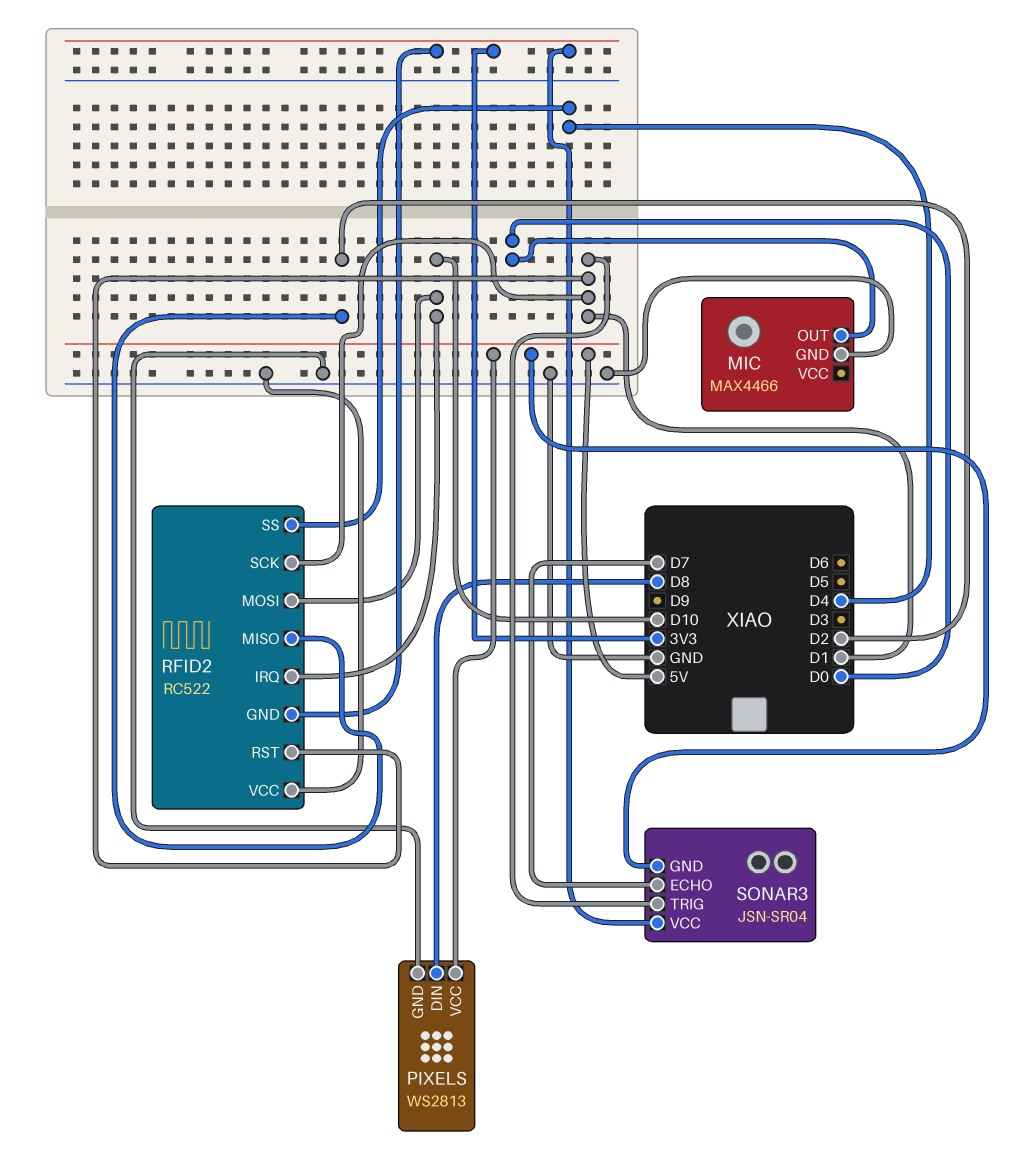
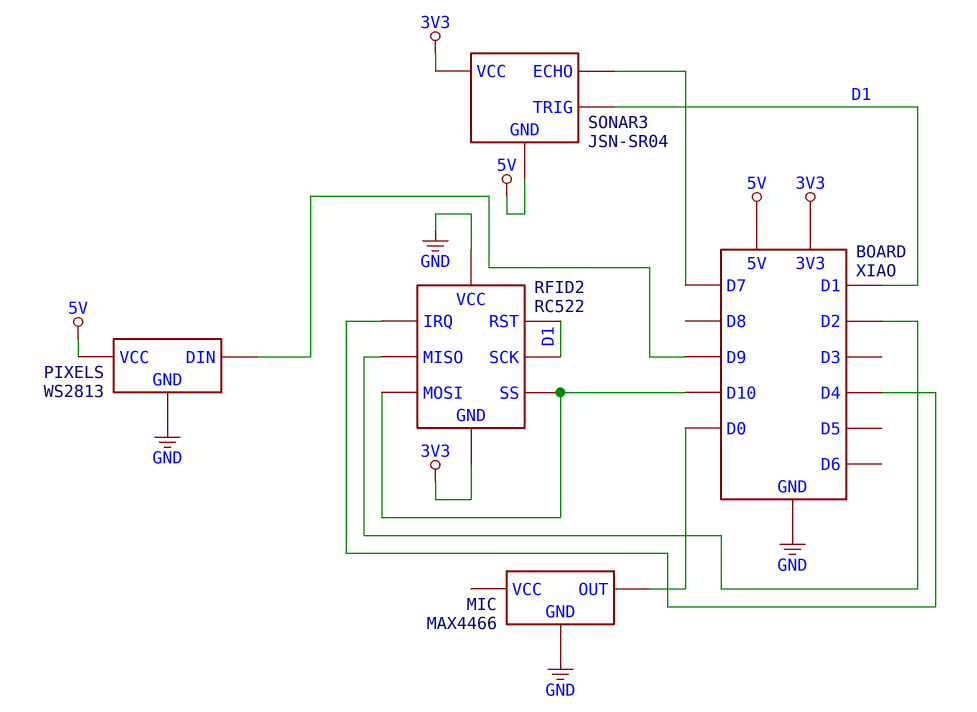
PIXELS pin DIN: D8 -> D9
RFID2 pin IRQ: D10 -> D4
RFID2 pin SS: D4 -> D10

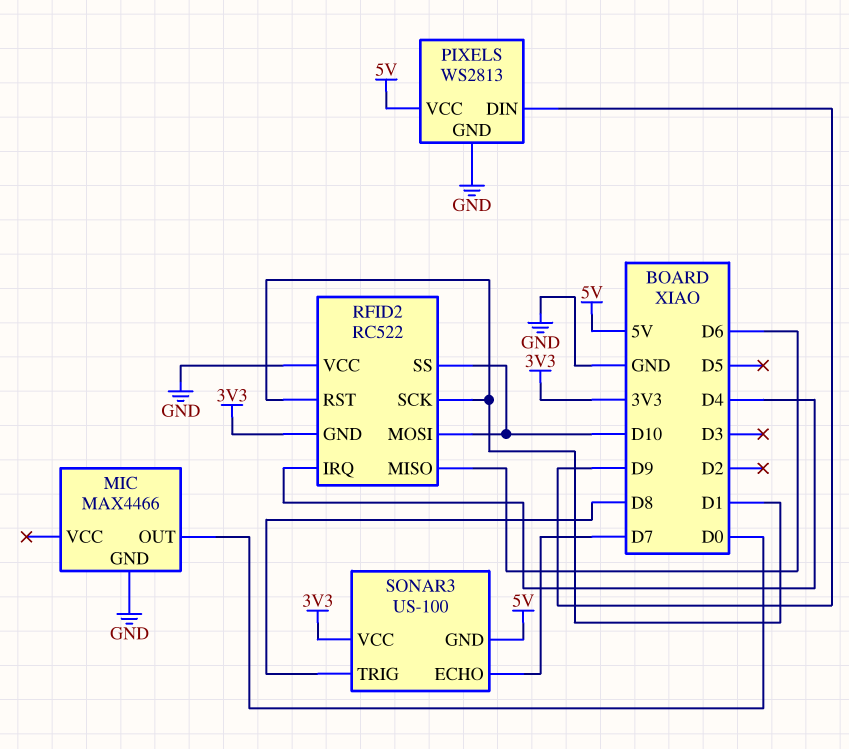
RFID2 pin MISO: D2 -> D6
SONAR3: JSN-SR04 -> US-100
SONAR3 pin TRIG: D1 -> D8

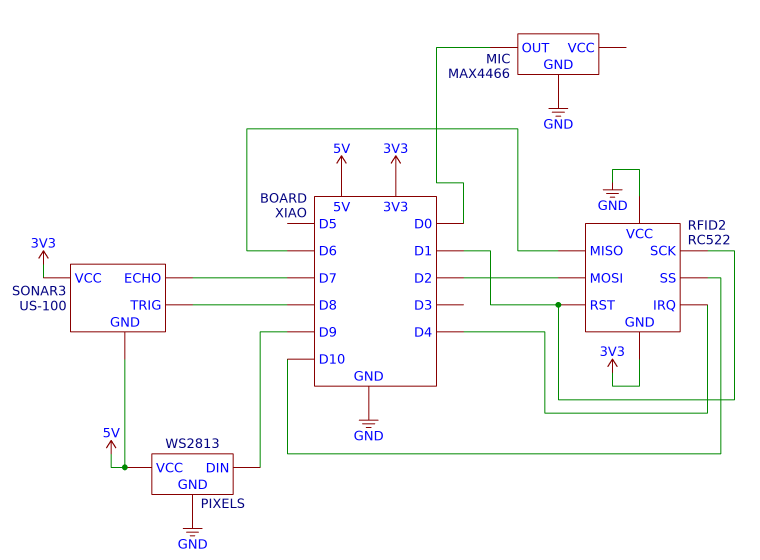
RFID2 pin MOSI: D10 -> D2

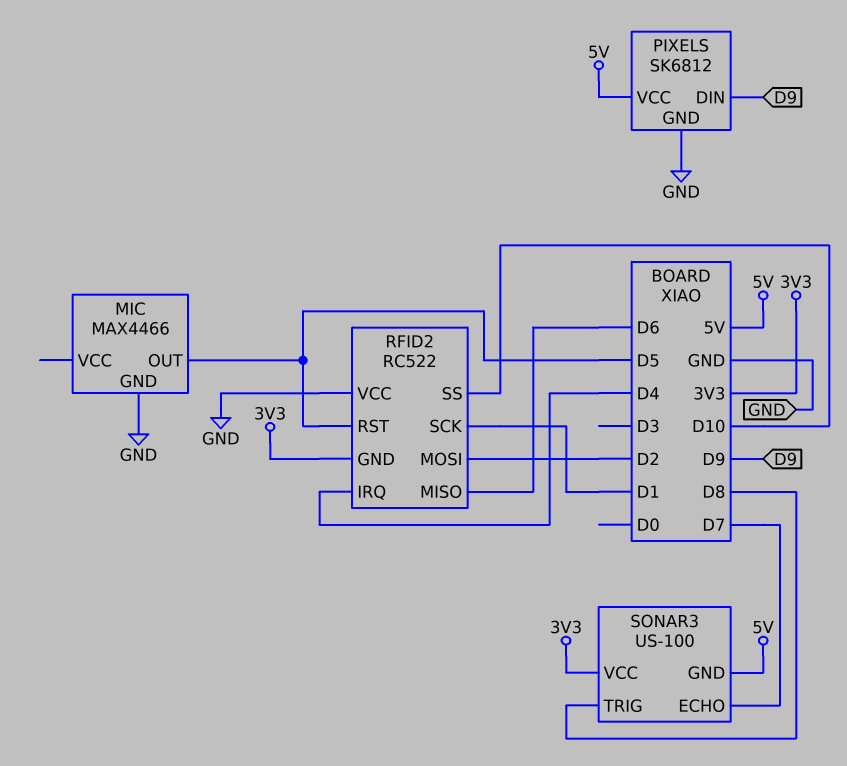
MIC pin OUT: D0 -> D5
PIXELS: WS2813 -> SK6812
RFID2 pin RST: D1 -> D5

